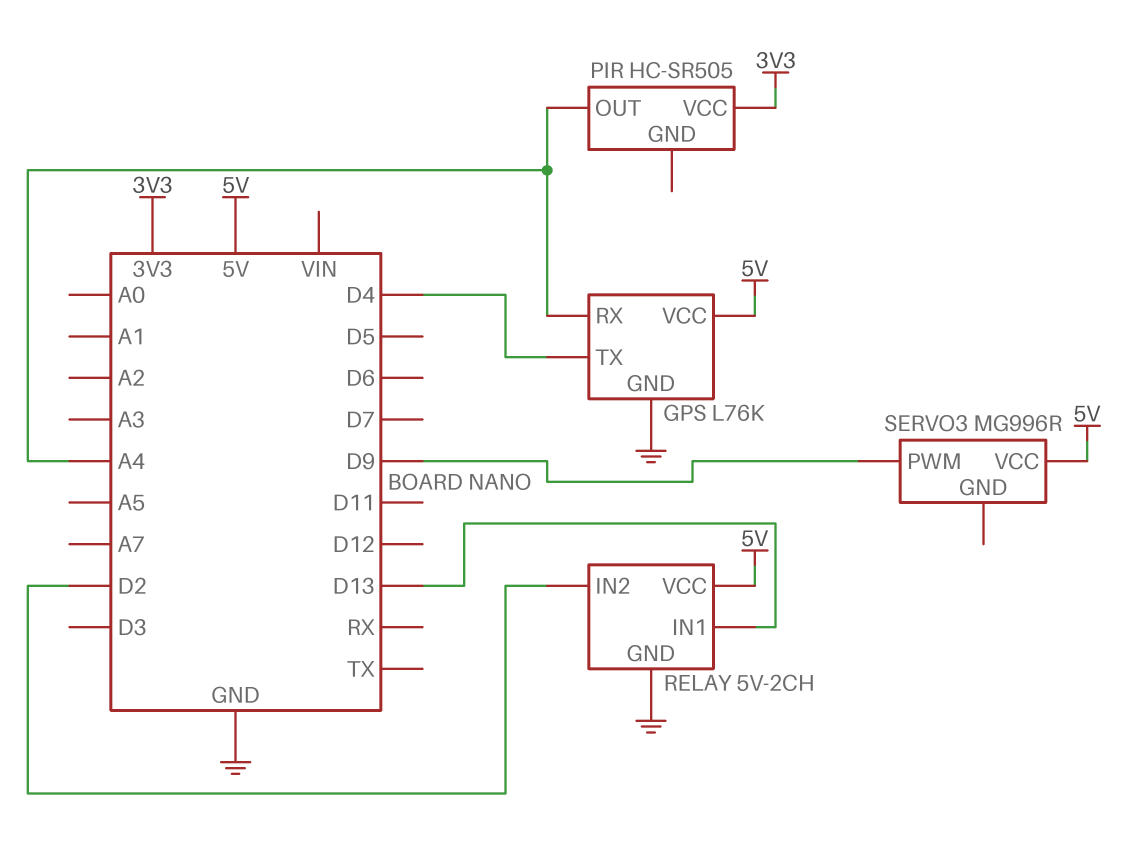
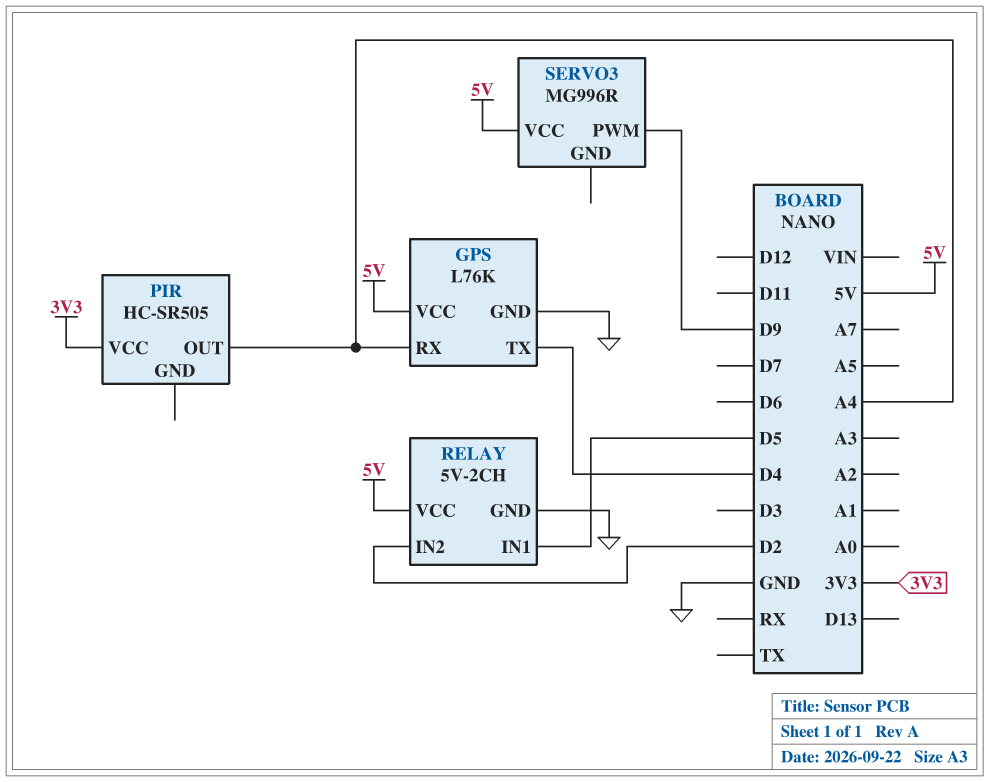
RELAY pin IN1: D13 -> D5

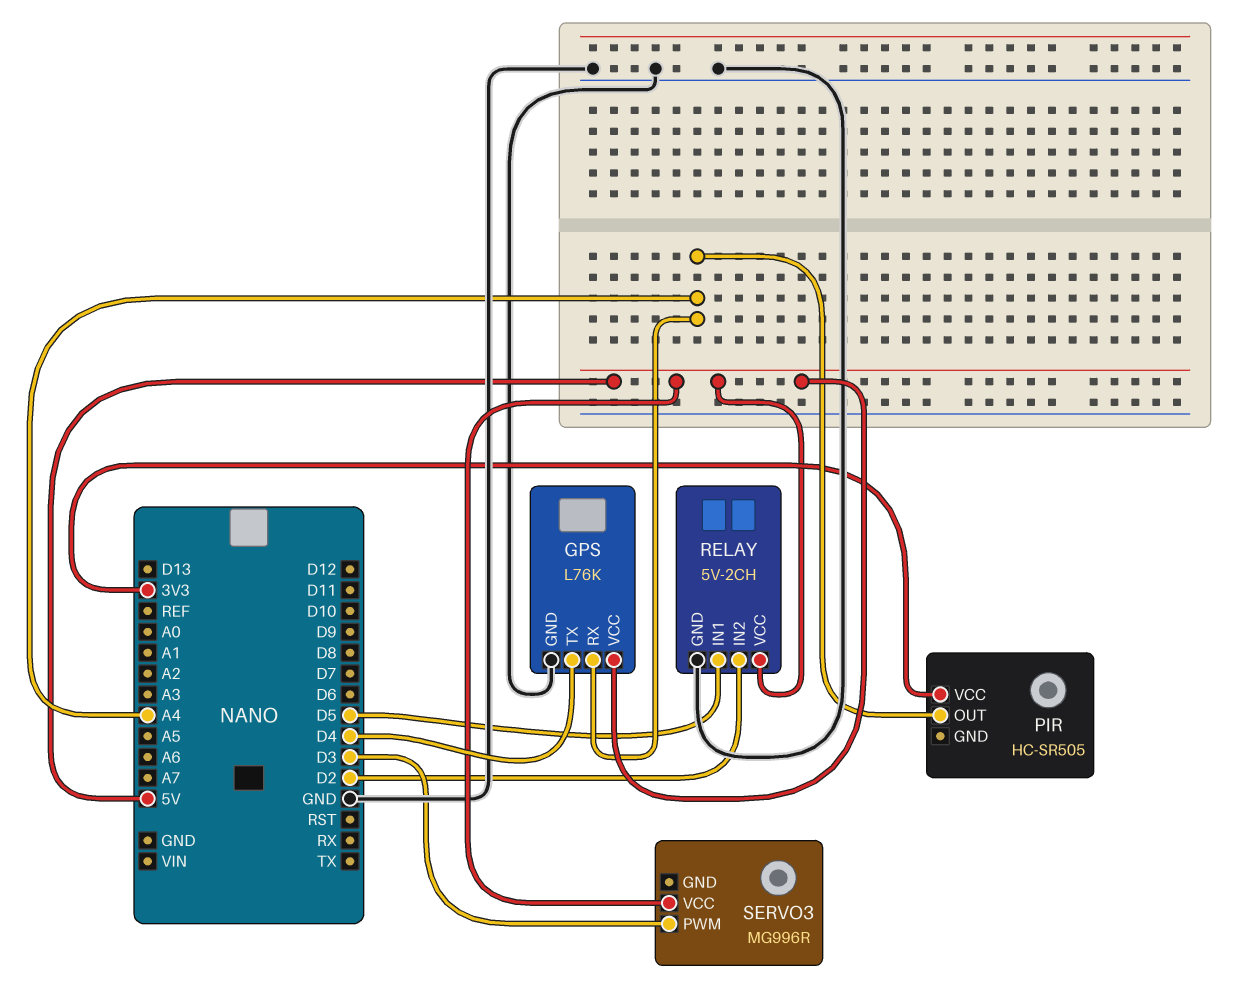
SERVO3 pin PWM: D9 -> D3

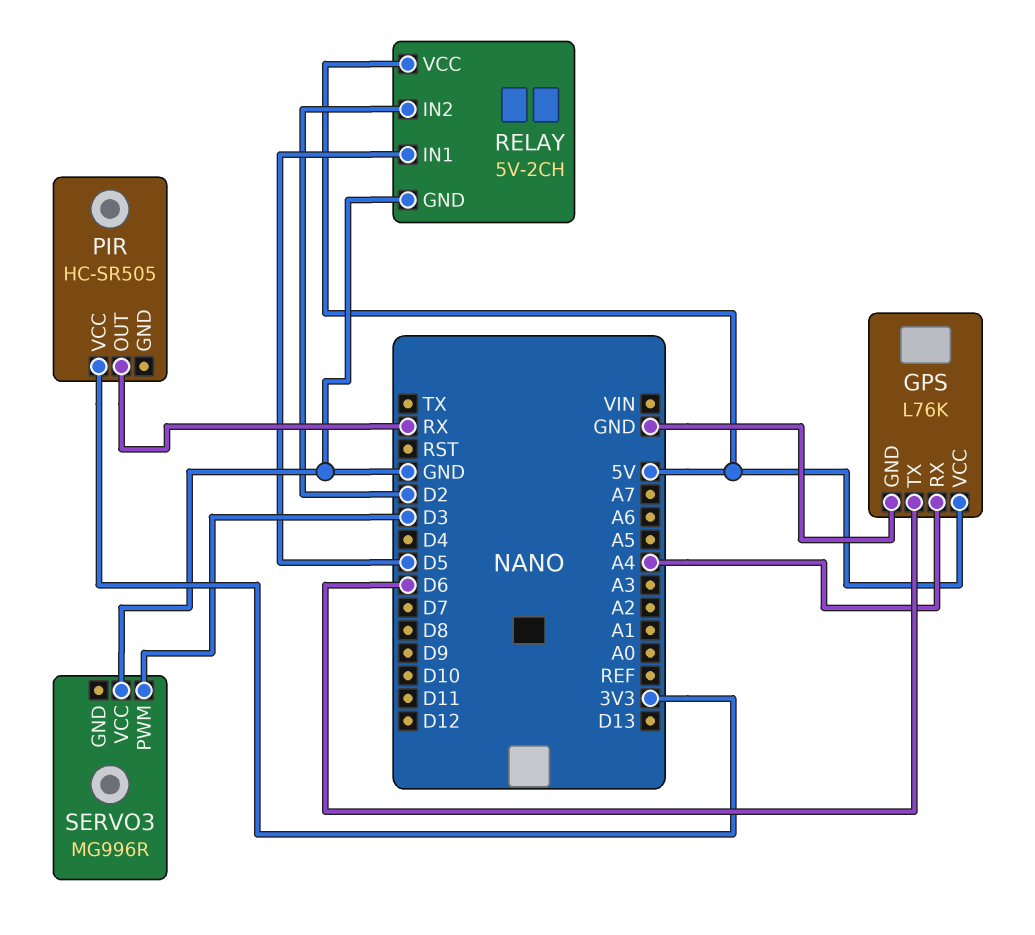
GPS pin TX: D4 -> D6
PIR pin OUT: A4 -> RX
SERVO3 pin VCC: 5V -> GND

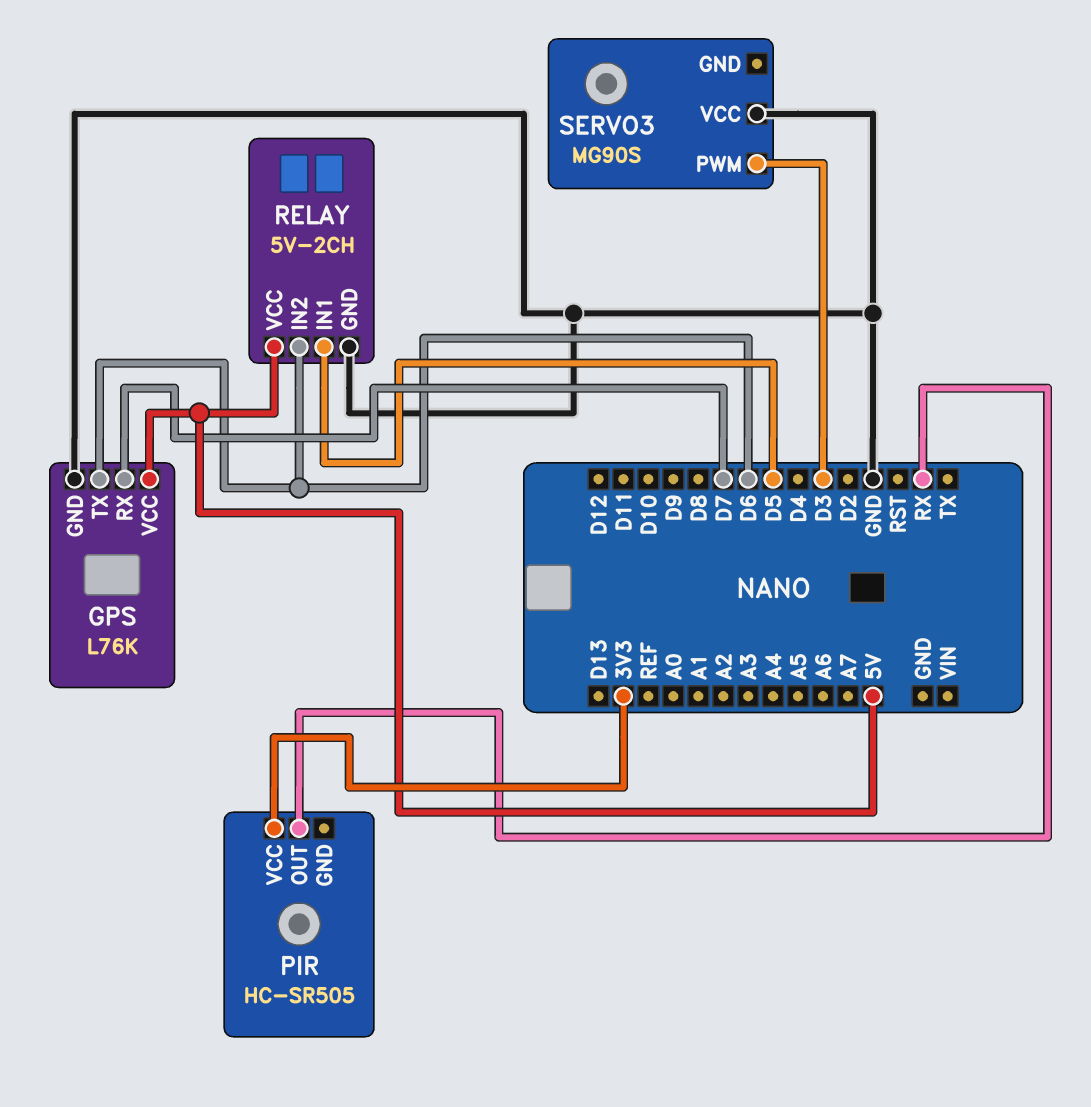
GPS pin RX: A4 -> D7
RELAY pin IN2: D2 -> D6
SERVO3: MG996R -> MG90S

